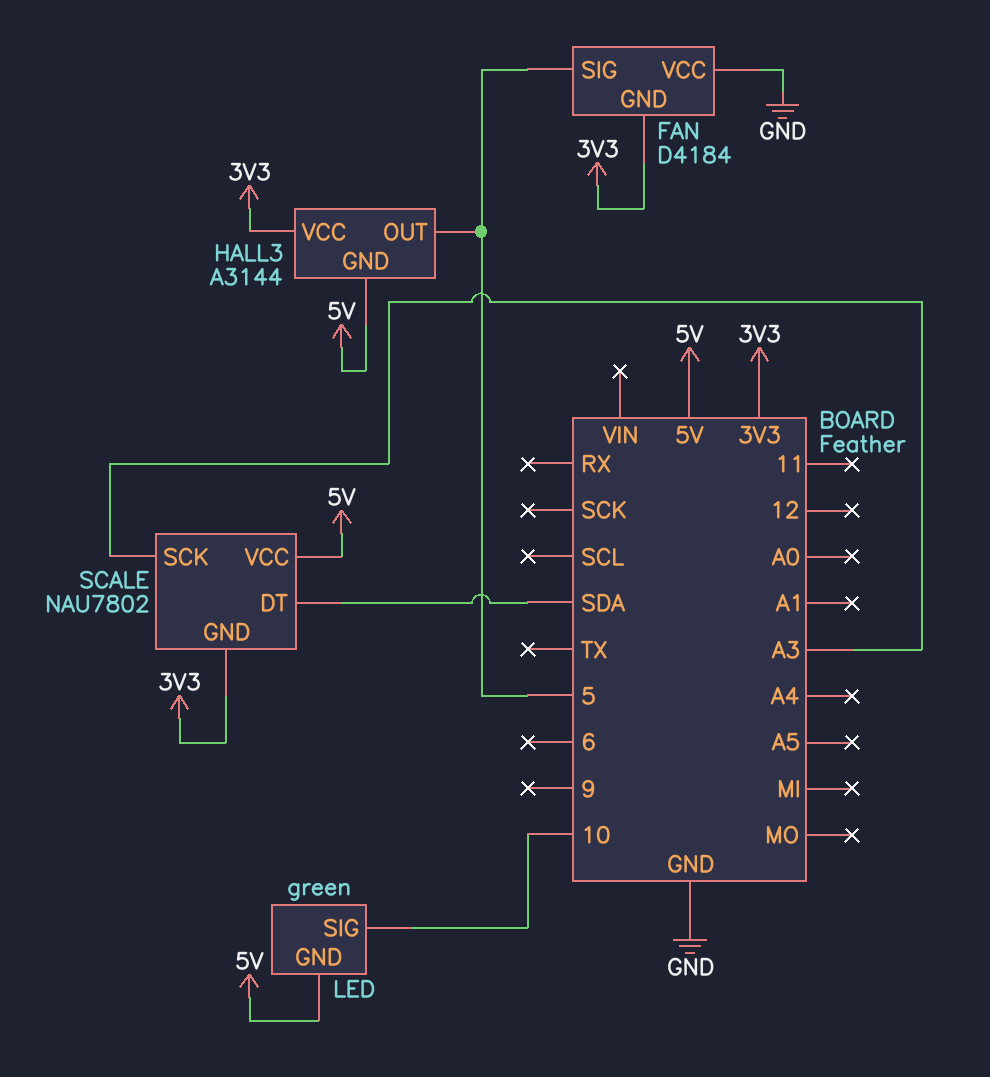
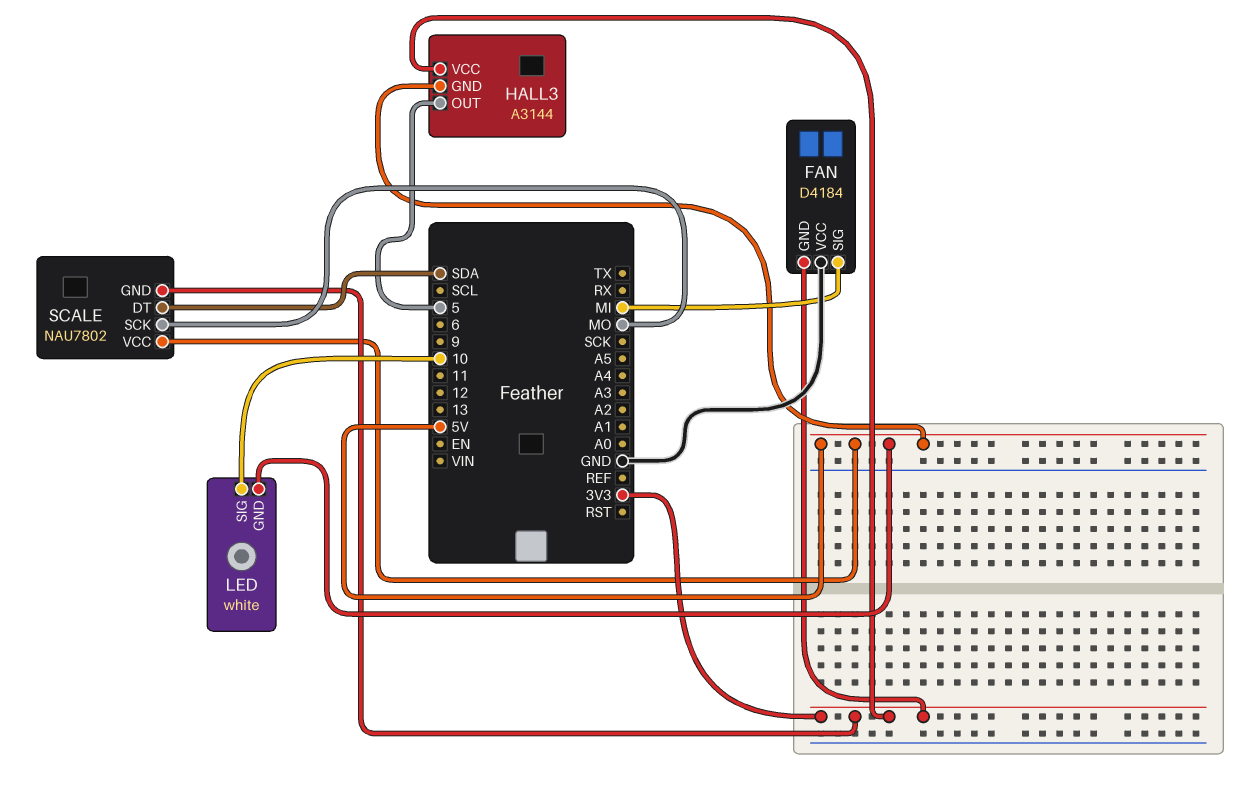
FAN pin SIG: 5 -> MI
LED: green -> white
SCALE pin SCK: A3 -> MO

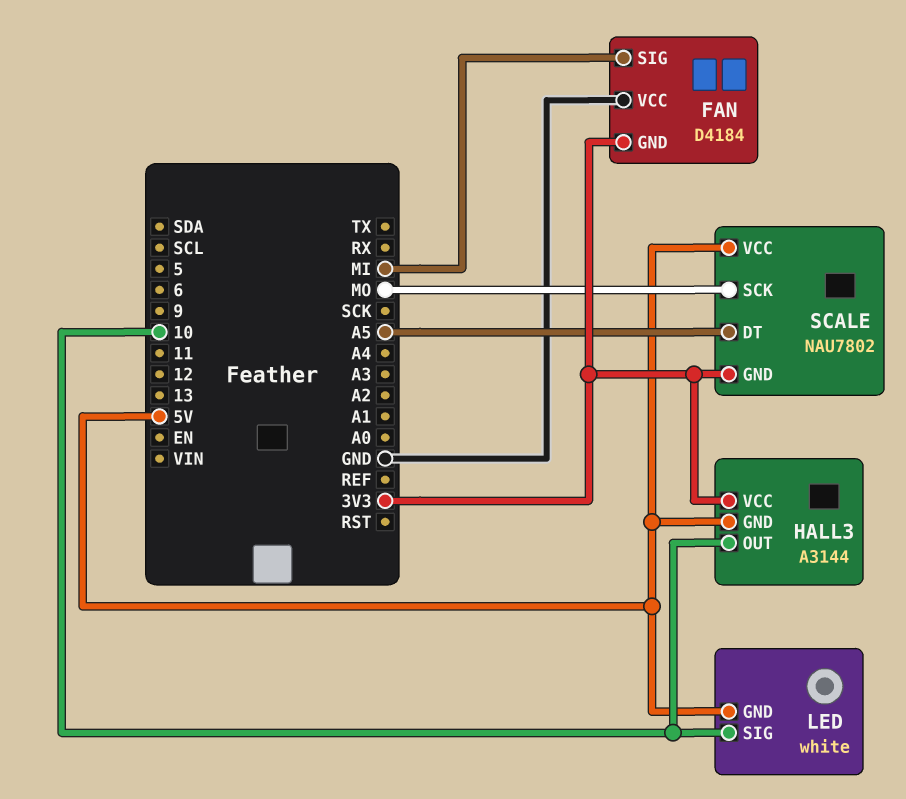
HALL3 pin OUT: 5 -> 10
SCALE pin DT: SDA -> A5

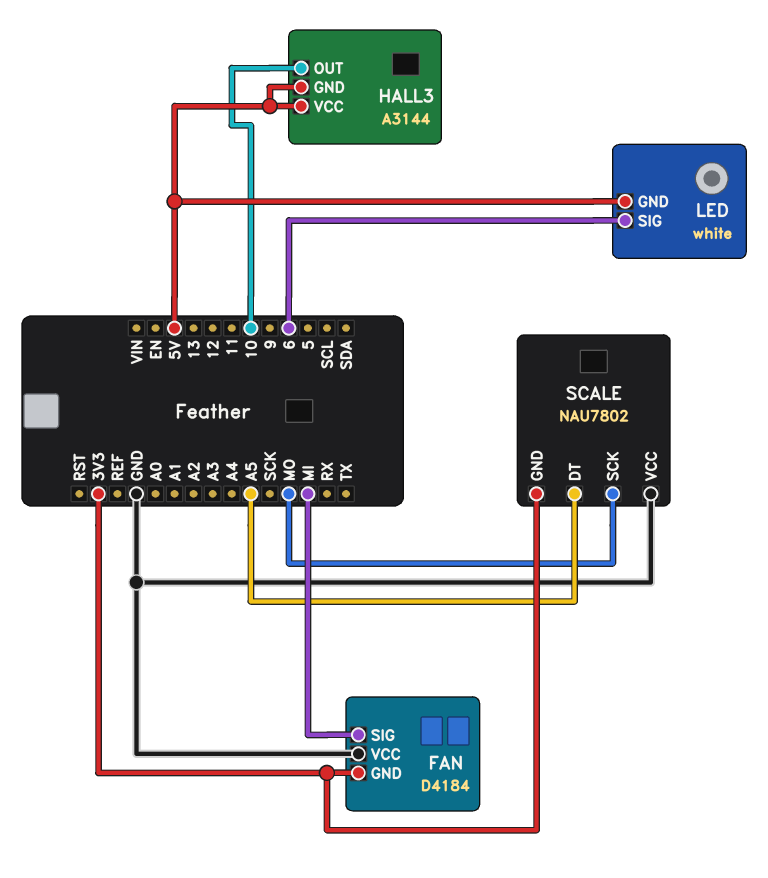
HALL3 pin VCC: 3V3 -> 5V
LED pin SIG: 10 -> 6
SCALE pin VCC: 5V -> GND

